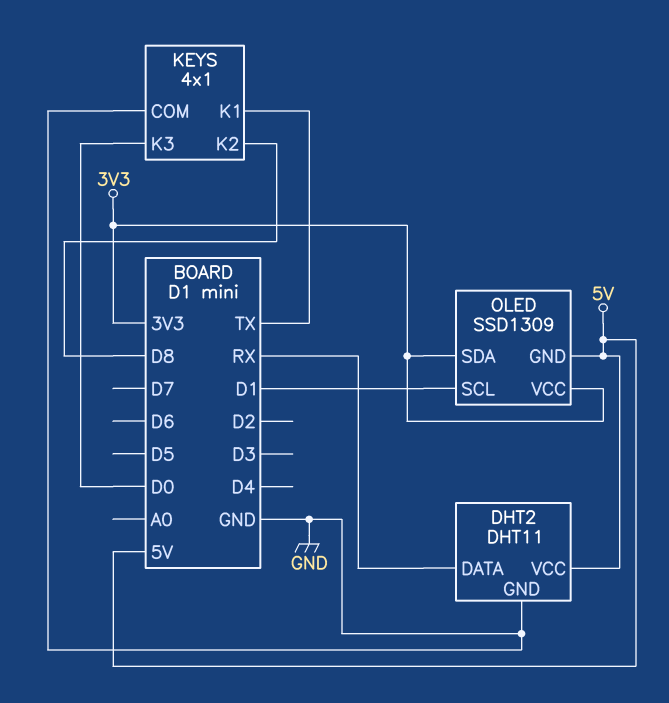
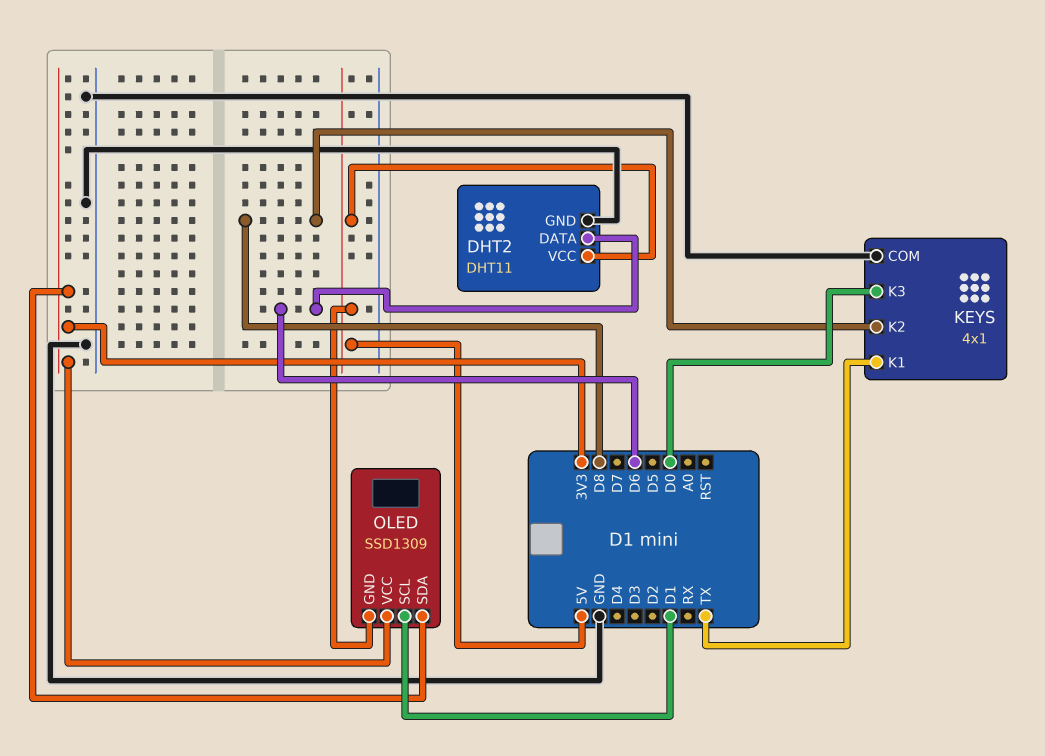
DHT2 pin DATA: RX -> D6

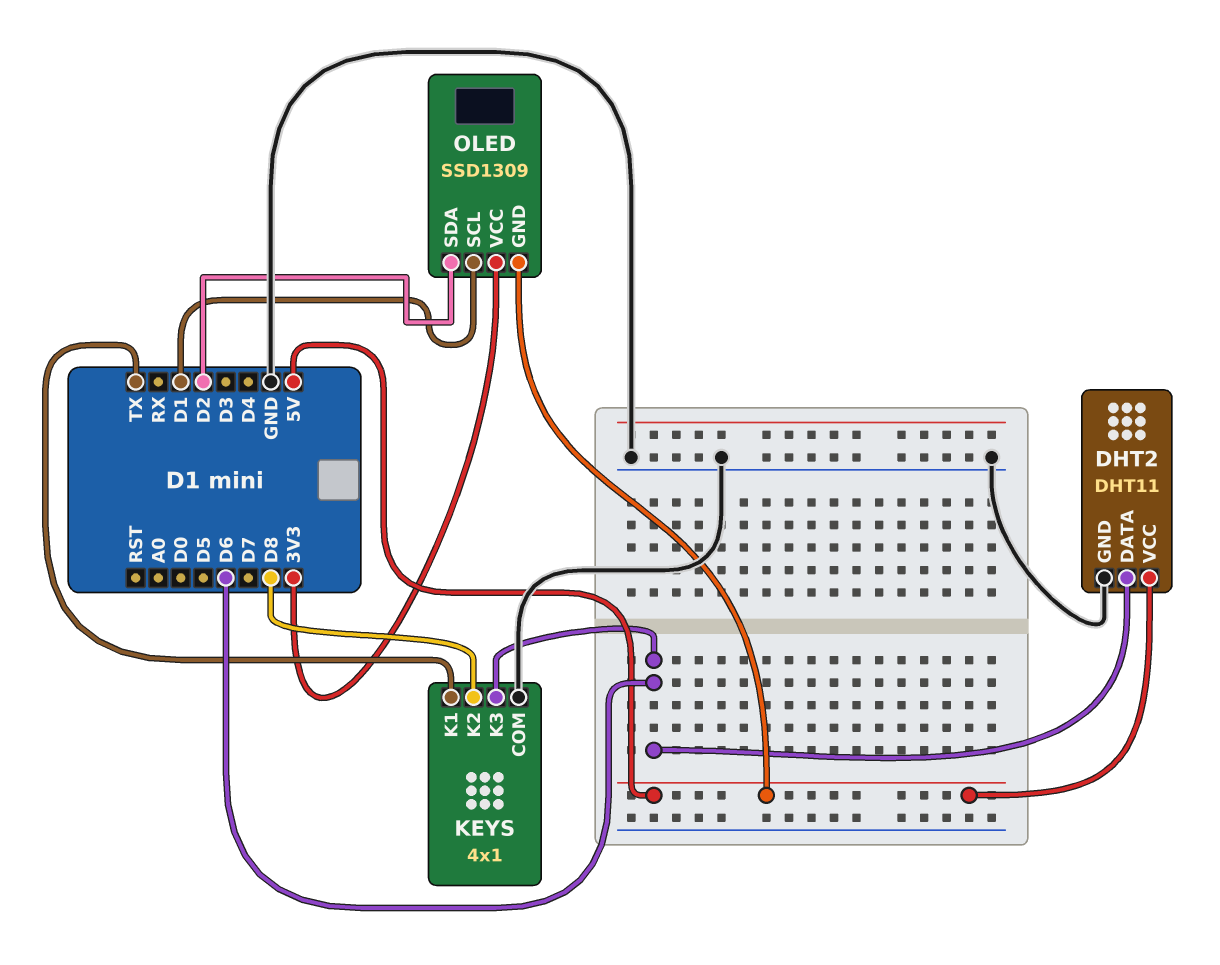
KEYS pin K3: D0 -> D6
OLED pin SDA: 3V3 -> D2

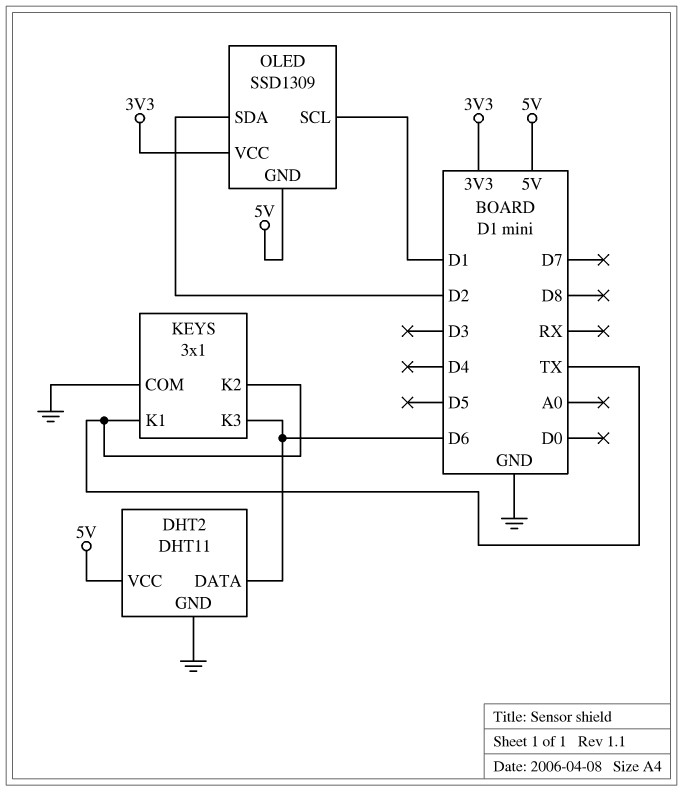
KEYS: 4x1 -> 3x1
KEYS pin K2: D8 -> TX

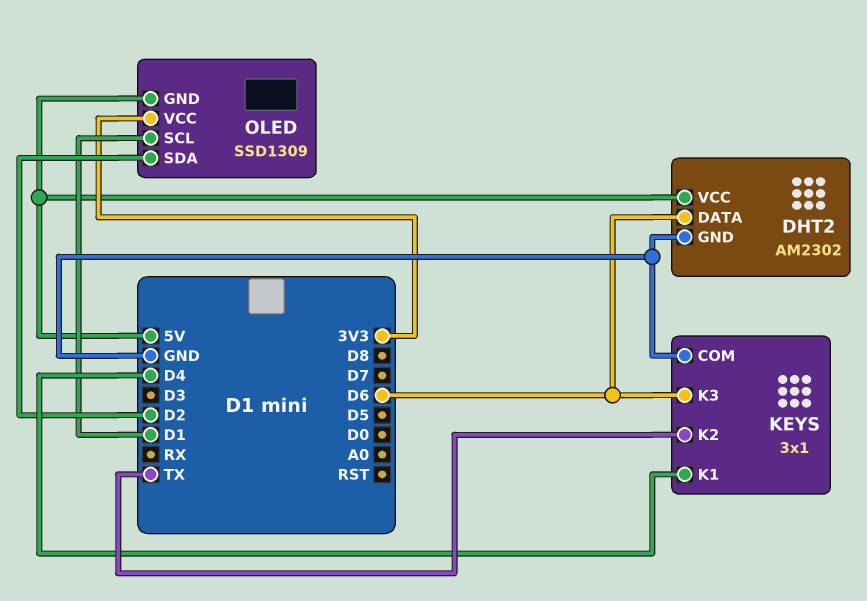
DHT2: DHT11 -> AM2302
KEYS pin K1: TX -> D4

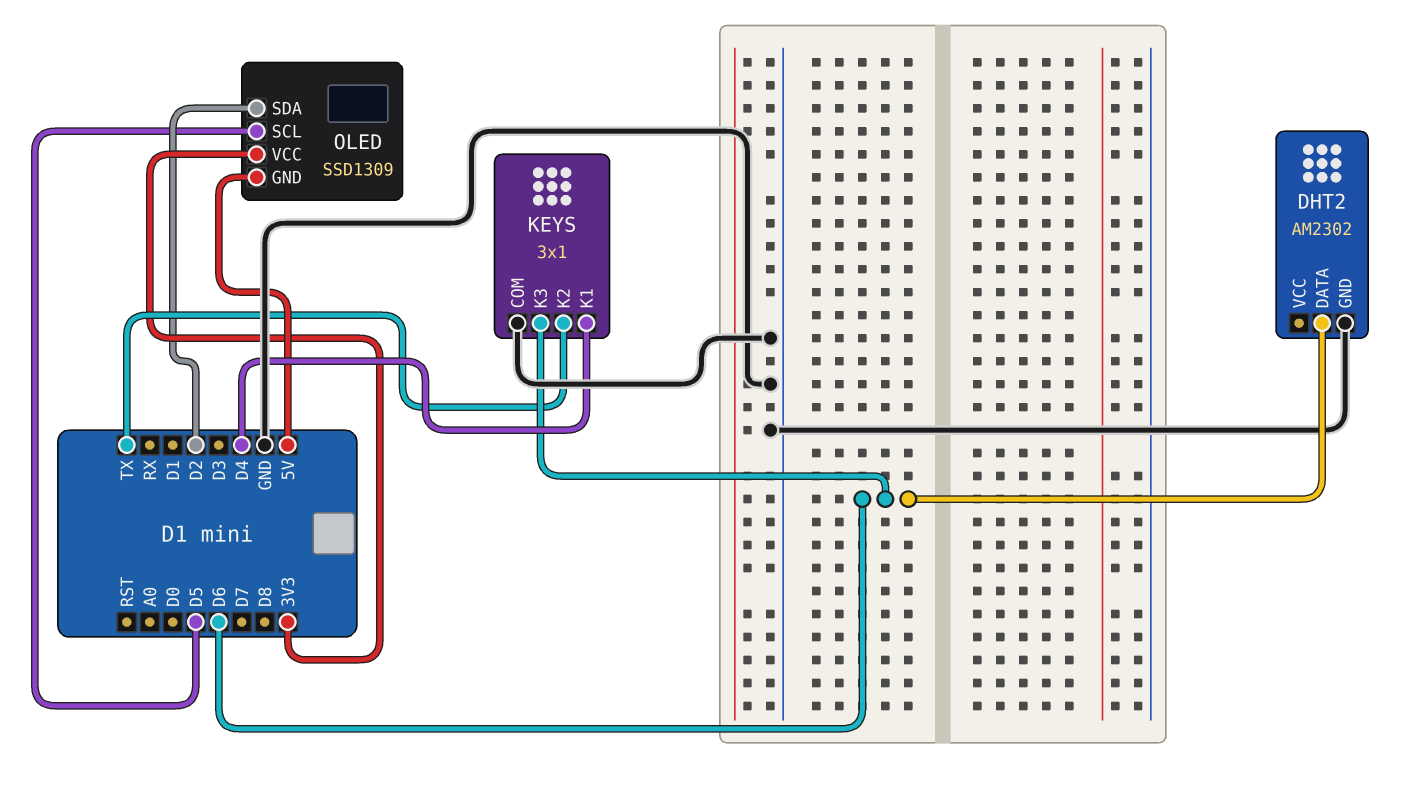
DHT2 pin VCC: 5V -> none
OLED pin SCL: D1 -> D5

